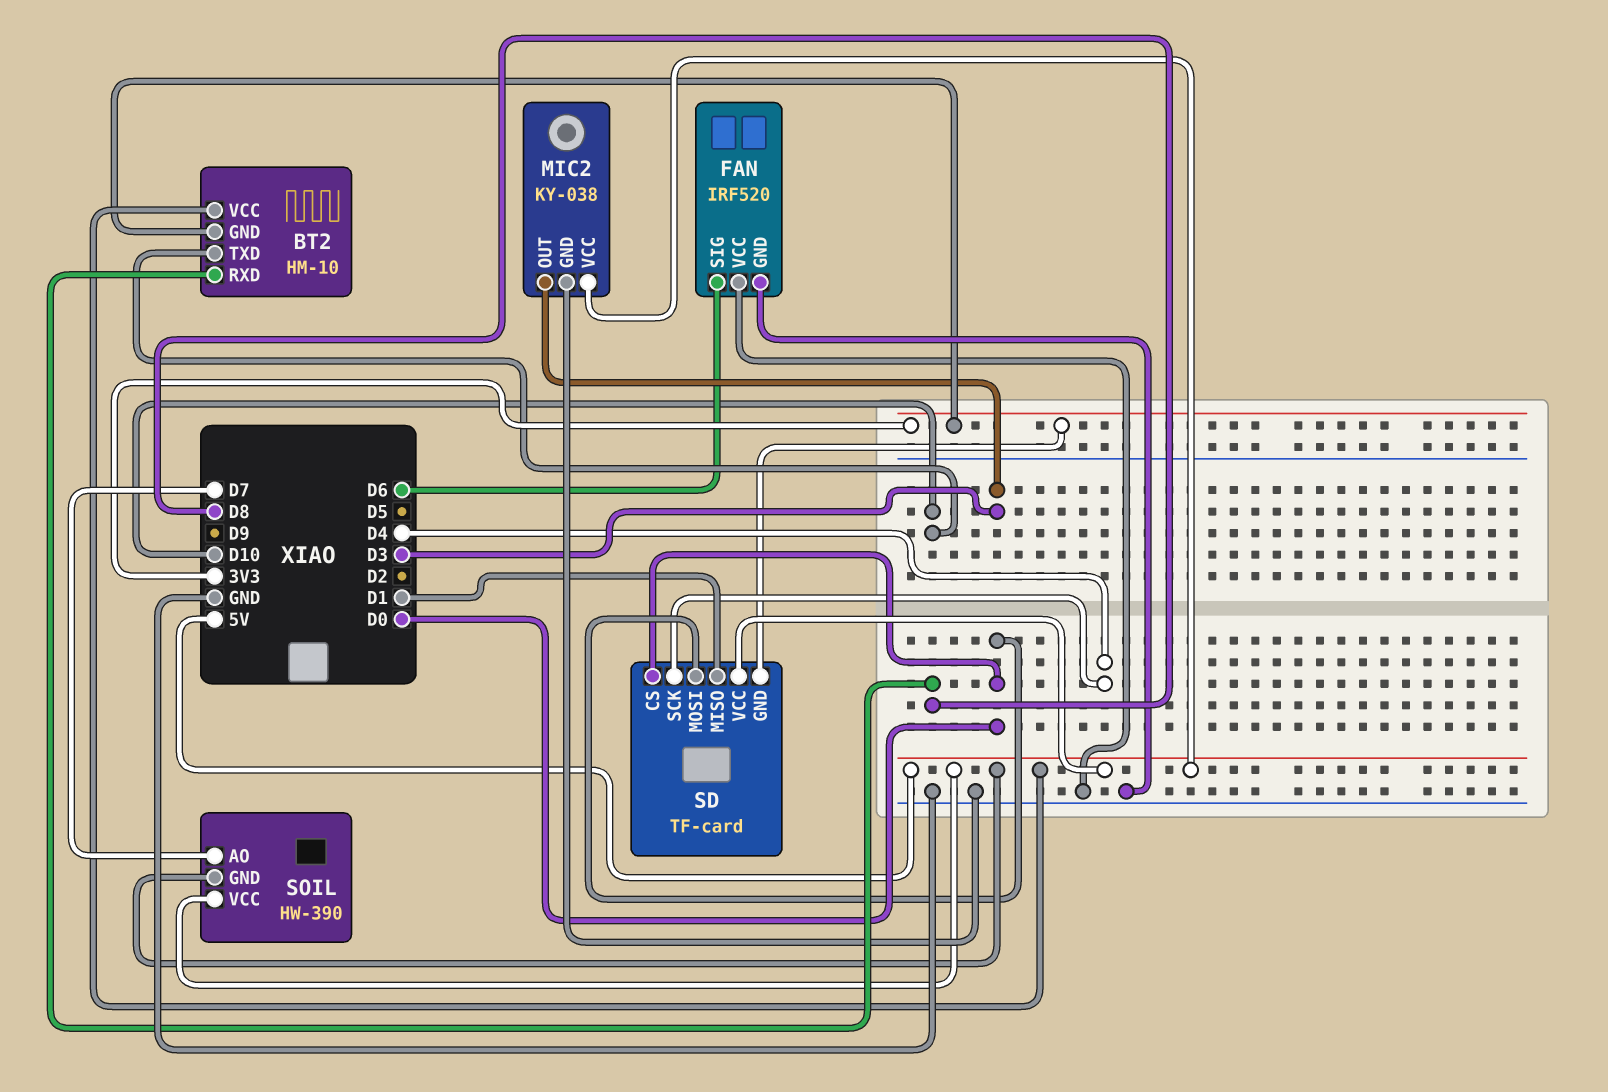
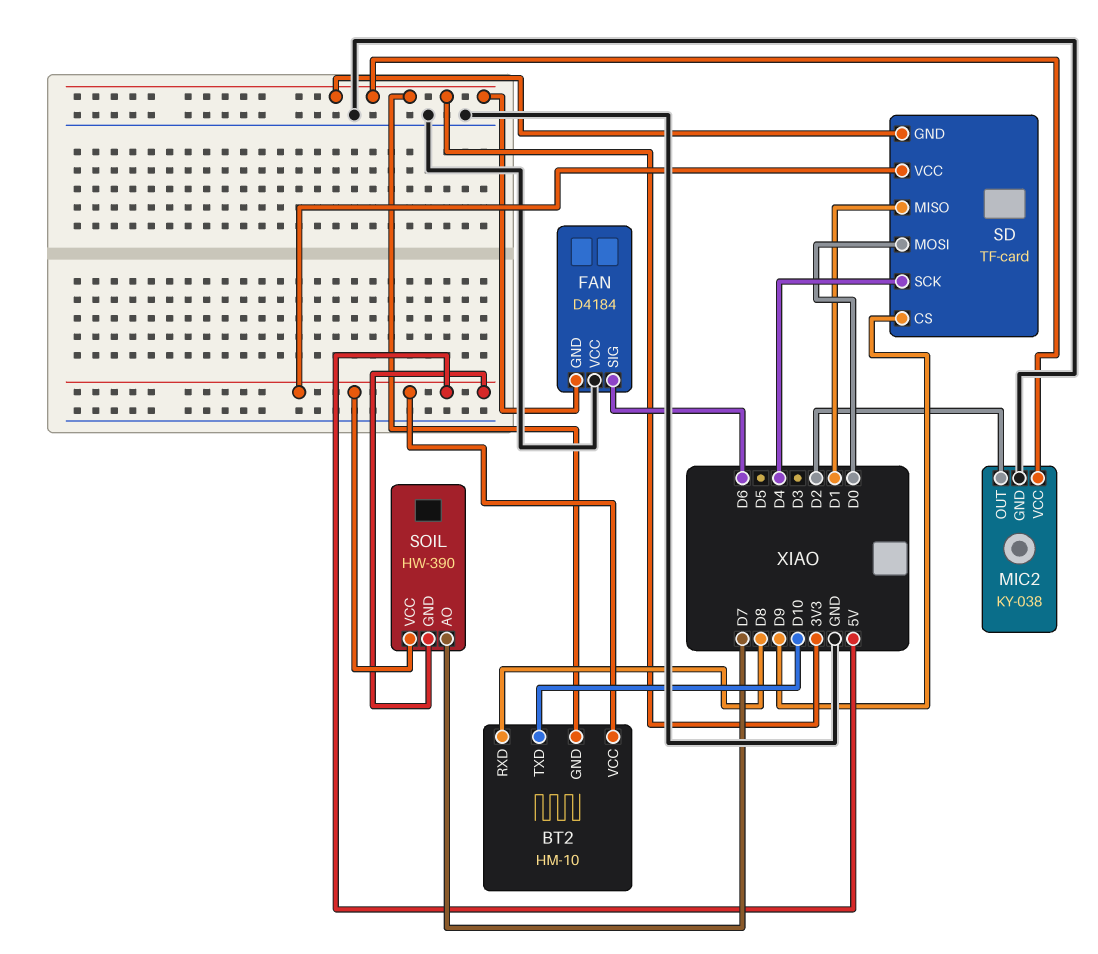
FAN: IRF520 -> D4184
FAN pin GND: GND -> 3V3
MIC2 pin OUT: D3 -> D2
MIC2 pin VCC: 5V -> 3V3
SD pin CS: D0 -> D9

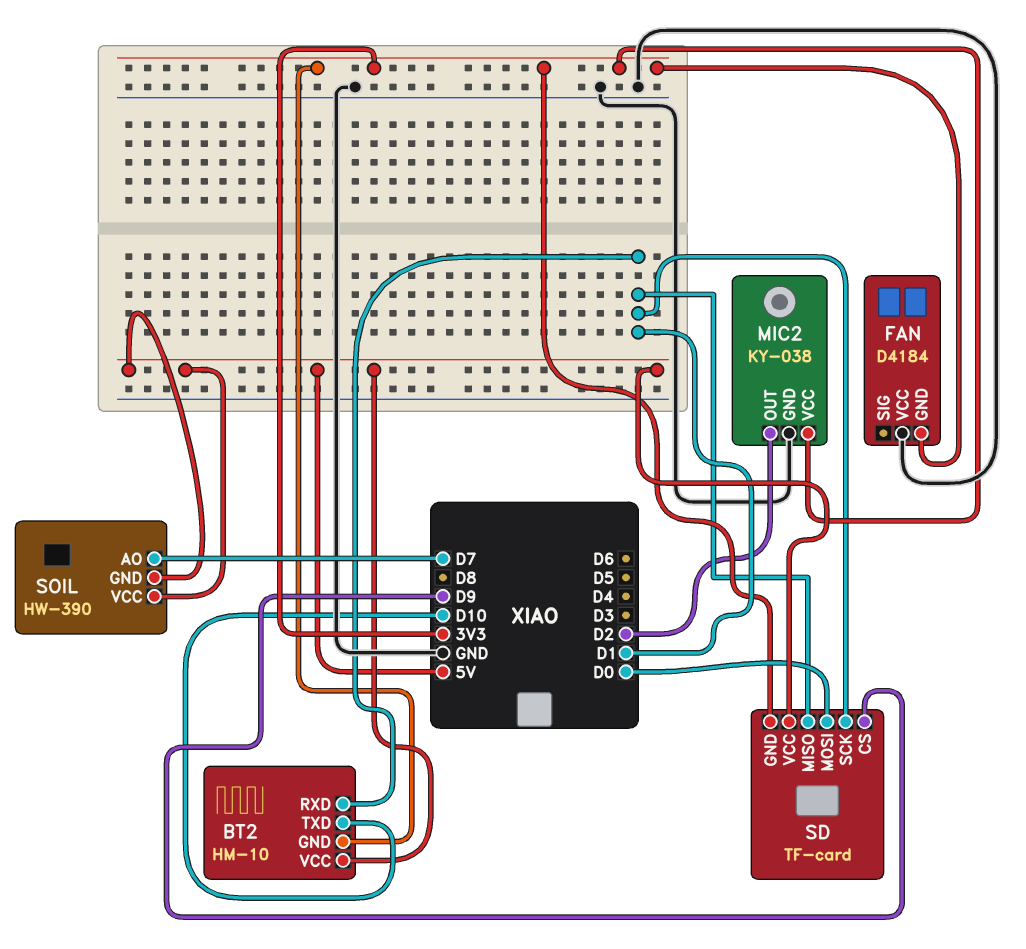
BT2 pin RXD: D8 -> D1
FAN pin SIG: D6 -> none
SD pin SCK: D4 -> D1

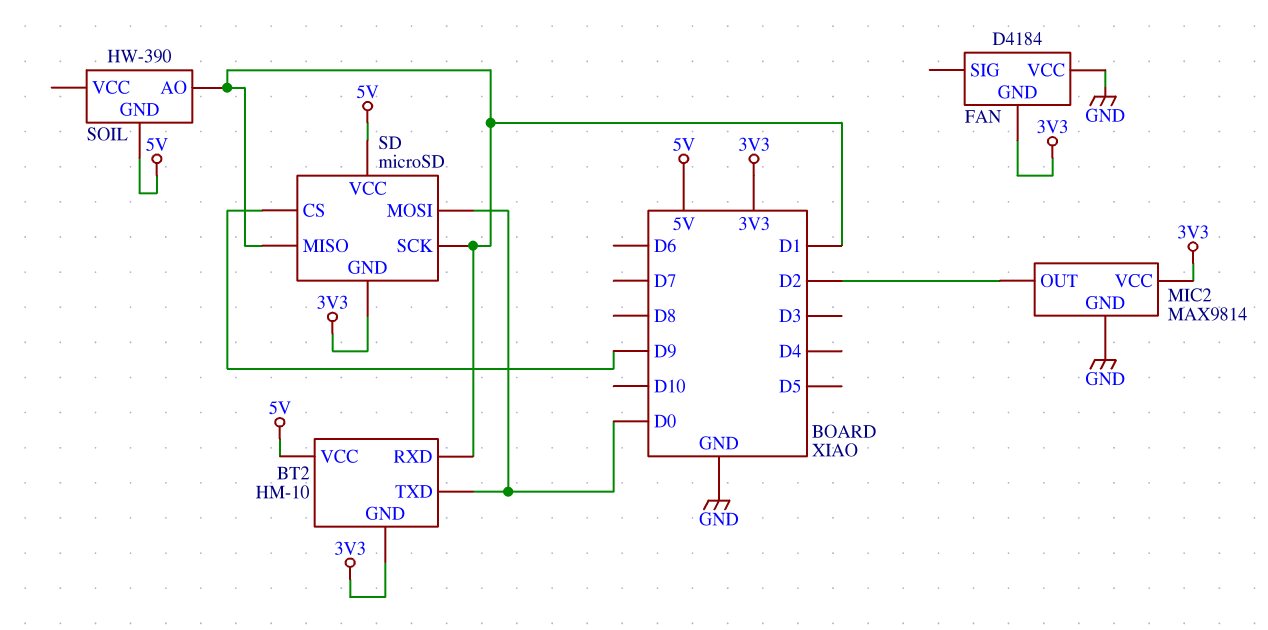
BT2 pin TXD: D10 -> D0
MIC2: KY-038 -> MAX9814
SD: TF-card -> microSD
SOIL pin AO: D7 -> D1
SOIL pin VCC: 5V -> none

